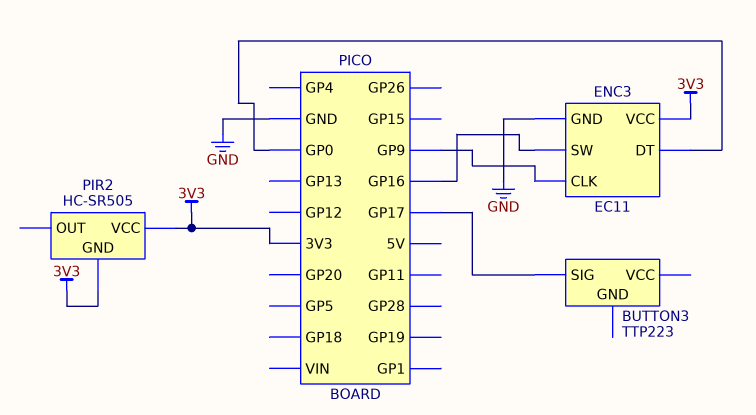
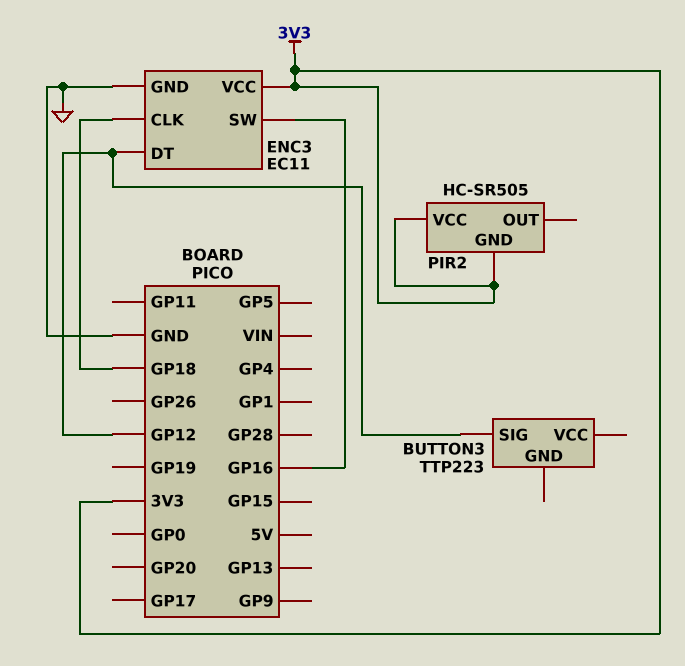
BUTTON3 pin SIG: GP17 -> GP12
ENC3 pin CLK: GP9 -> GP18
ENC3 pin DT: GP0 -> GP12

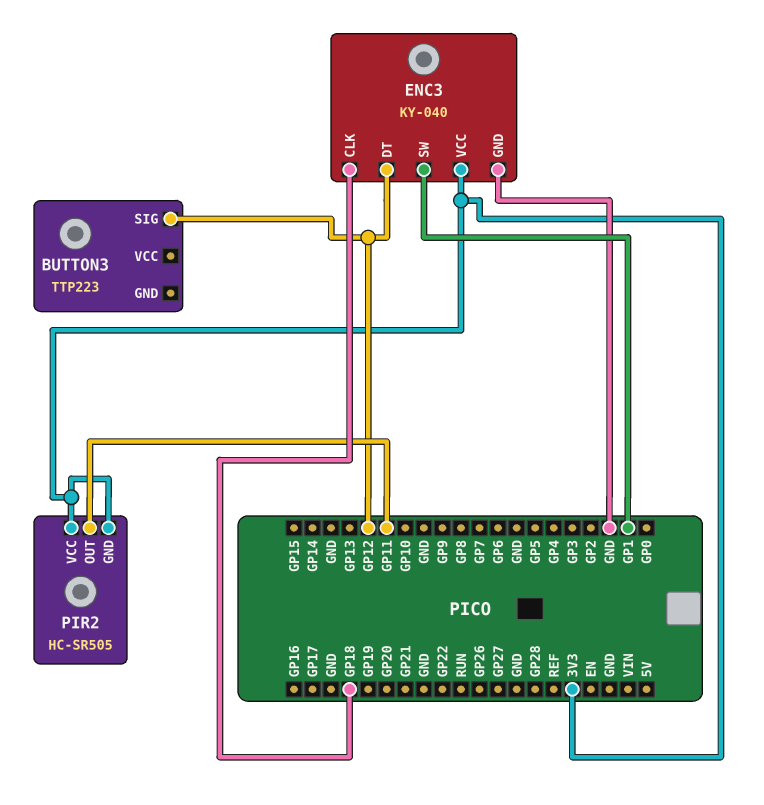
ENC3: EC11 -> KY-040
ENC3 pin SW: GP16 -> GP1
PIR2 pin OUT: none -> GP11

